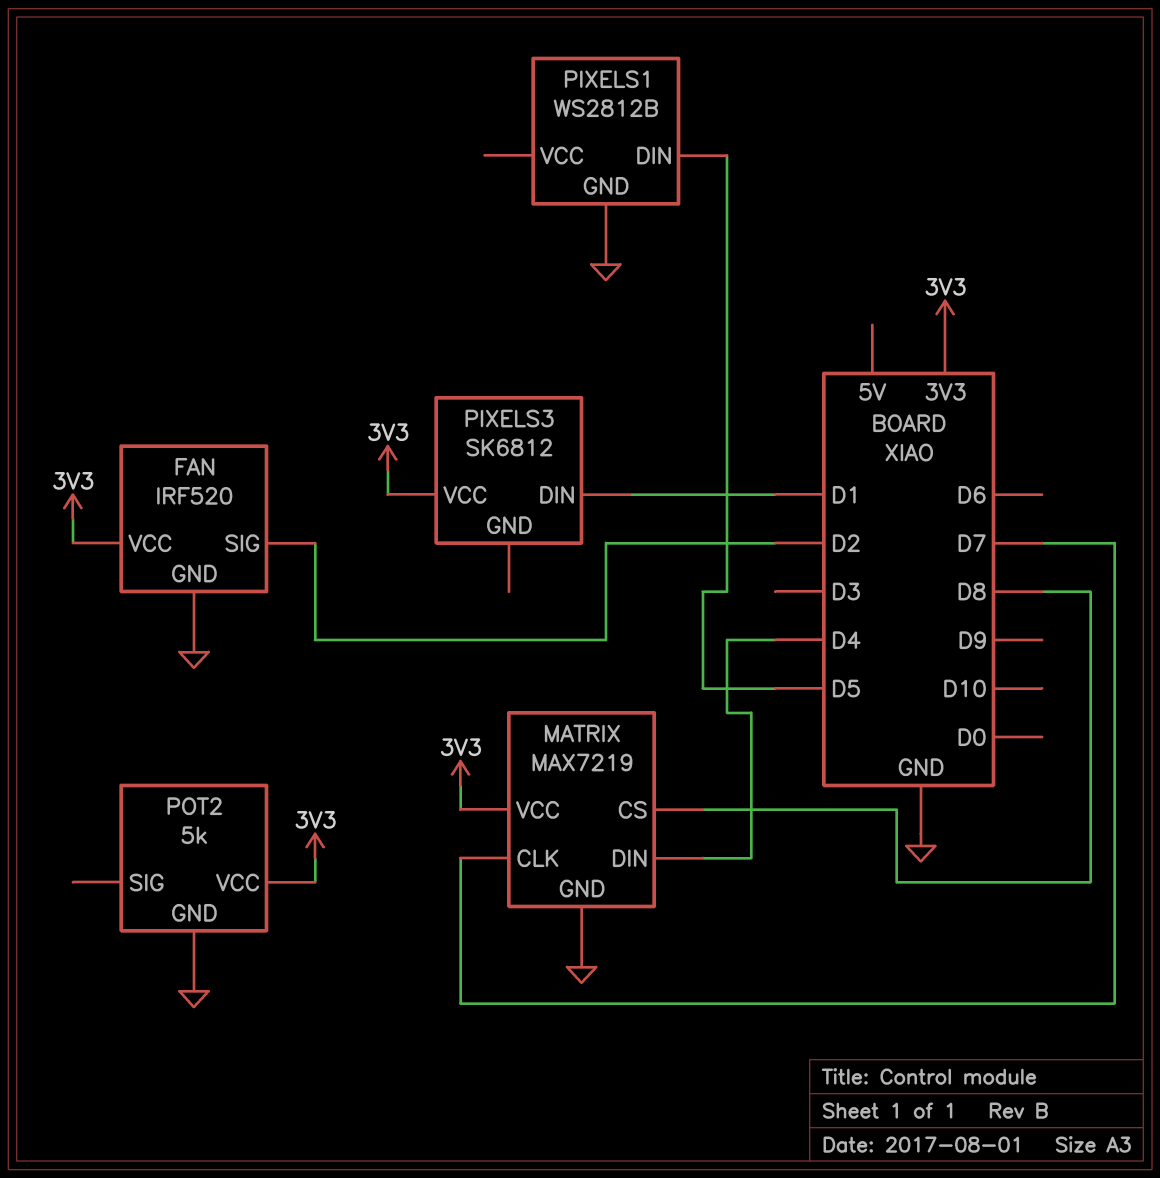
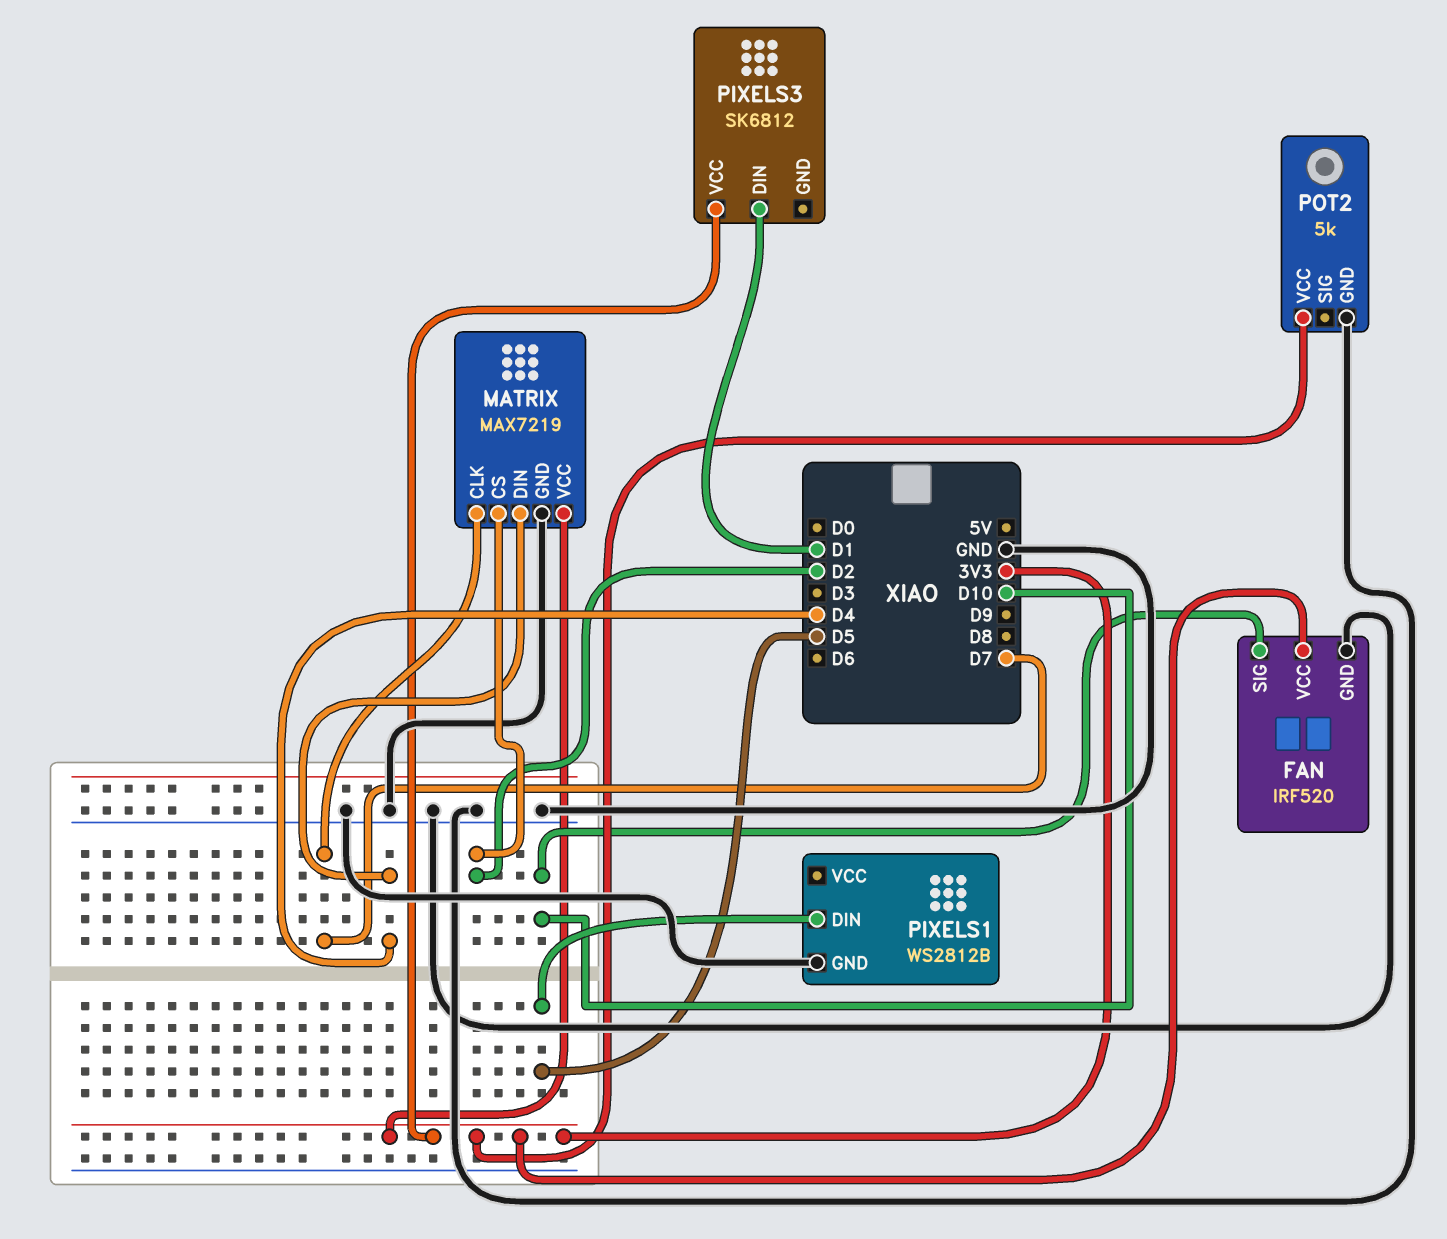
FAN pin SIG: D2 -> D10
MATRIX pin CS: D8 -> D2

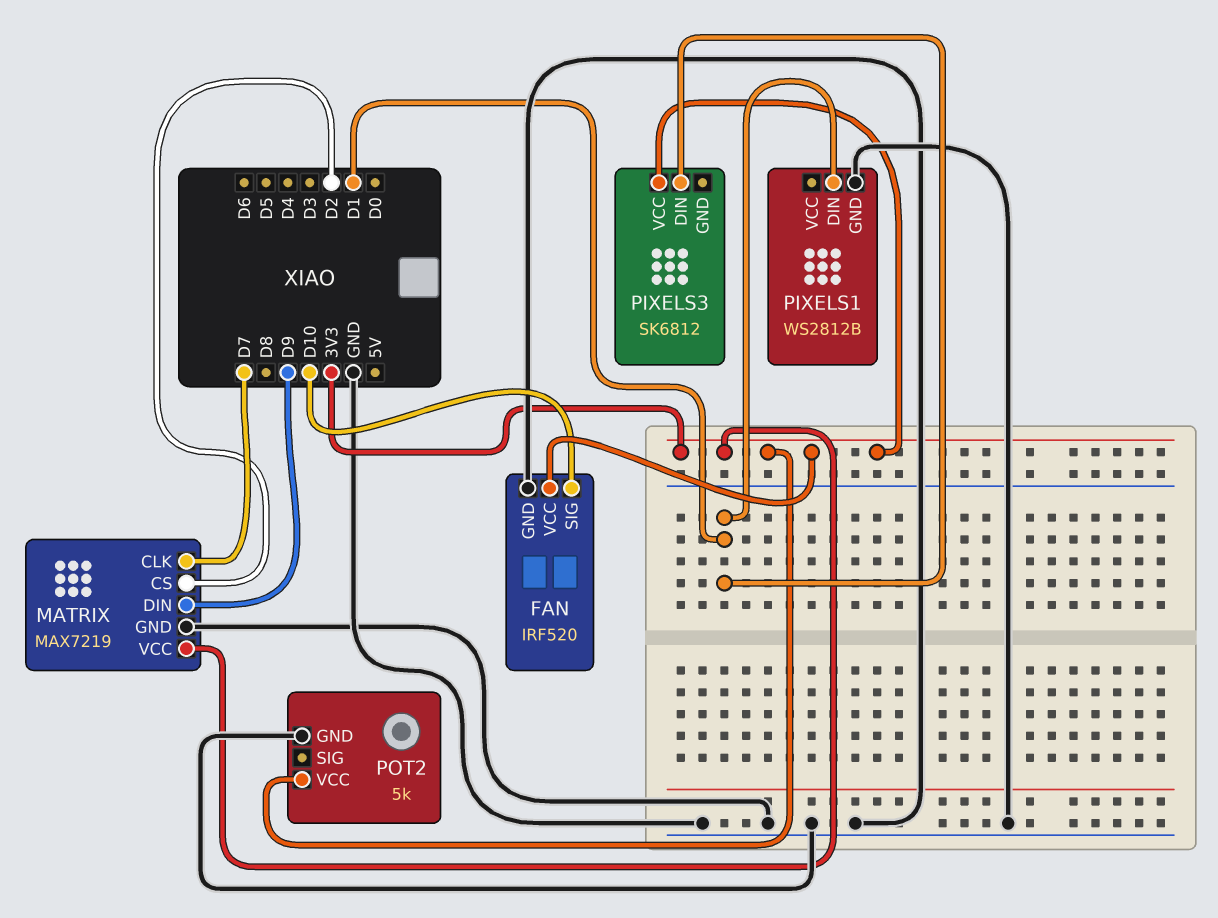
MATRIX pin DIN: D4 -> D9
PIXELS1 pin DIN: D5 -> D1

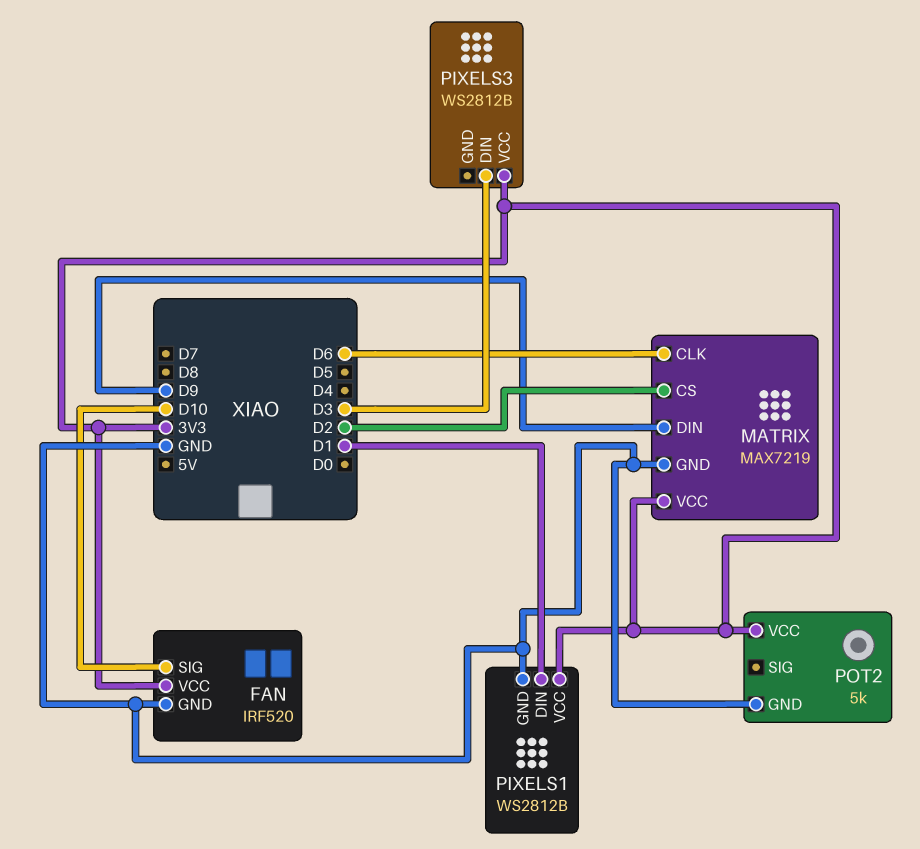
MATRIX pin CLK: D7 -> D6
PIXELS1 pin VCC: none -> 3V3
PIXELS3: SK6812 -> WS2812B
PIXELS3 pin DIN: D1 -> D3

